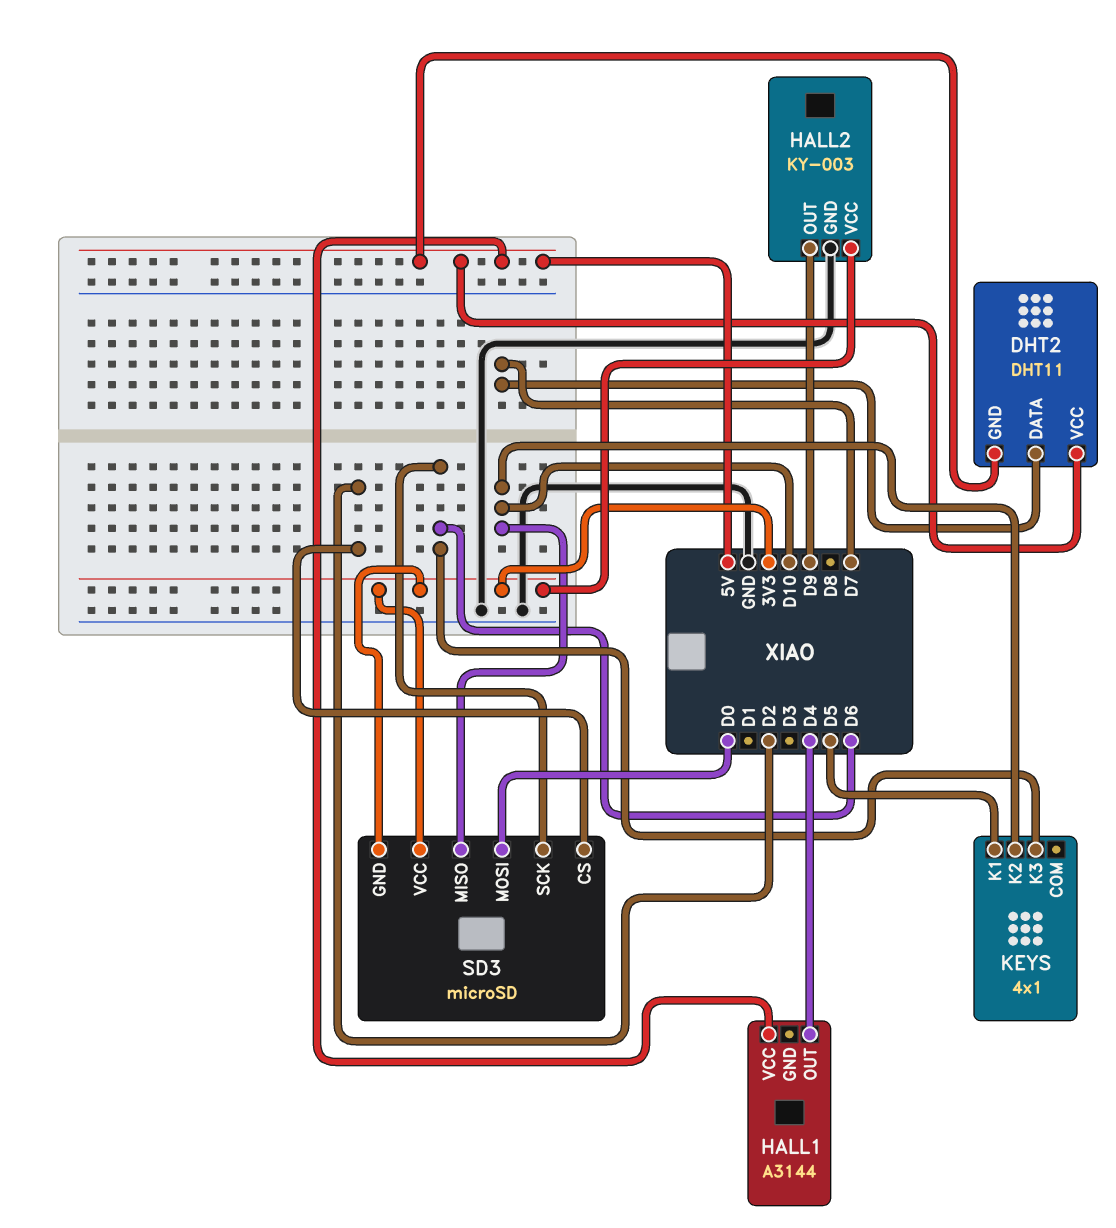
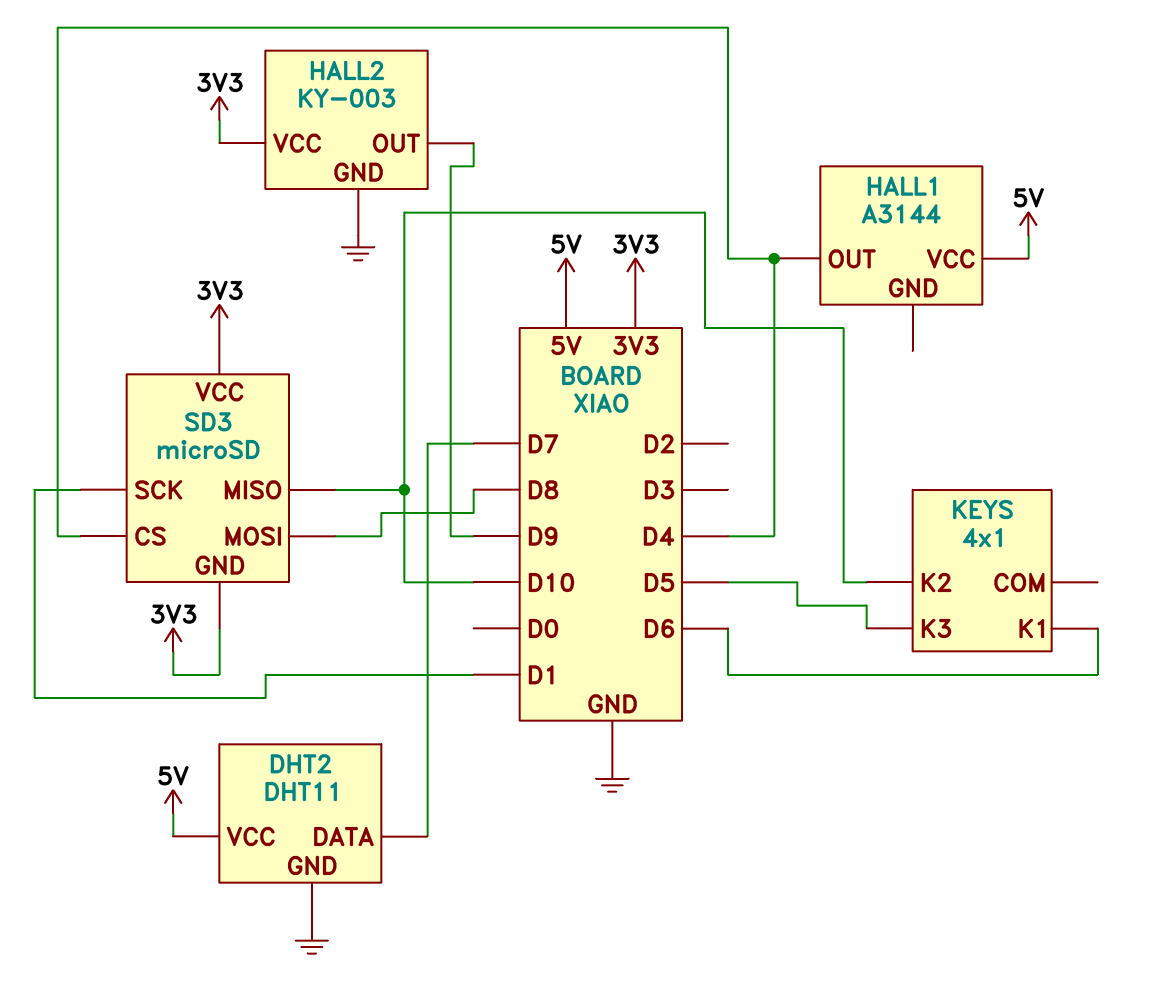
DHT2 pin GND: 5V -> GND
KEYS pin K1: D5 -> D6
KEYS pin K3: D6 -> D5
SD3 pin CS: D2 -> D4
SD3 pin MOSI: D0 -> D8
SD3 pin SCK: D6 -> D1

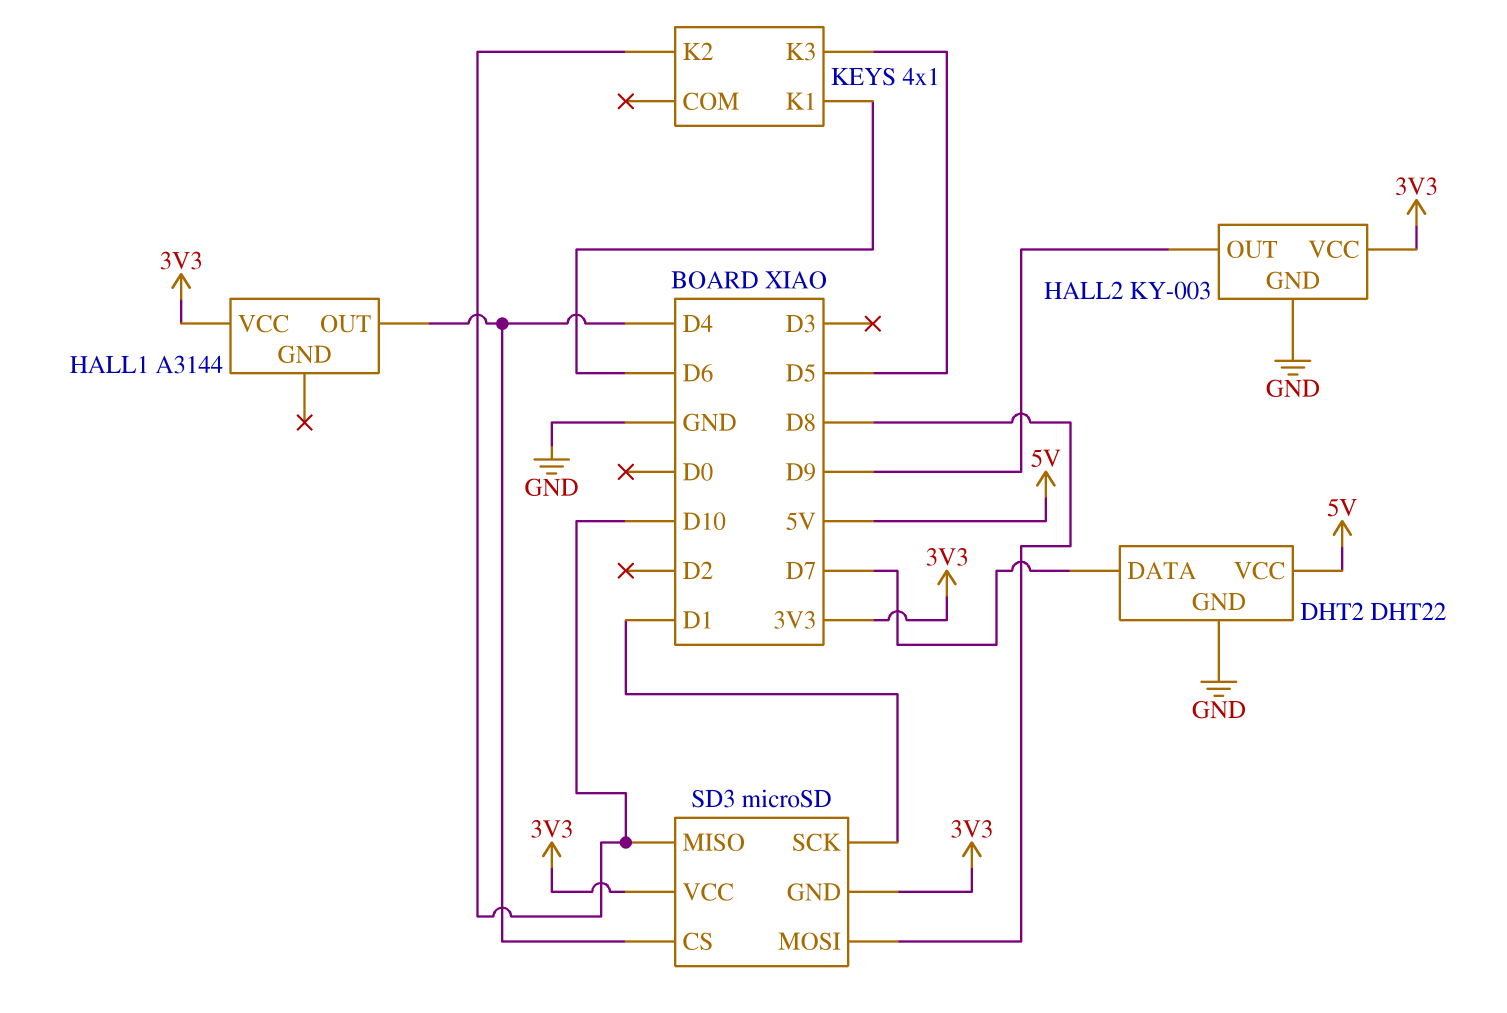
DHT2: DHT11 -> DHT22
HALL1 pin VCC: 5V -> 3V3

